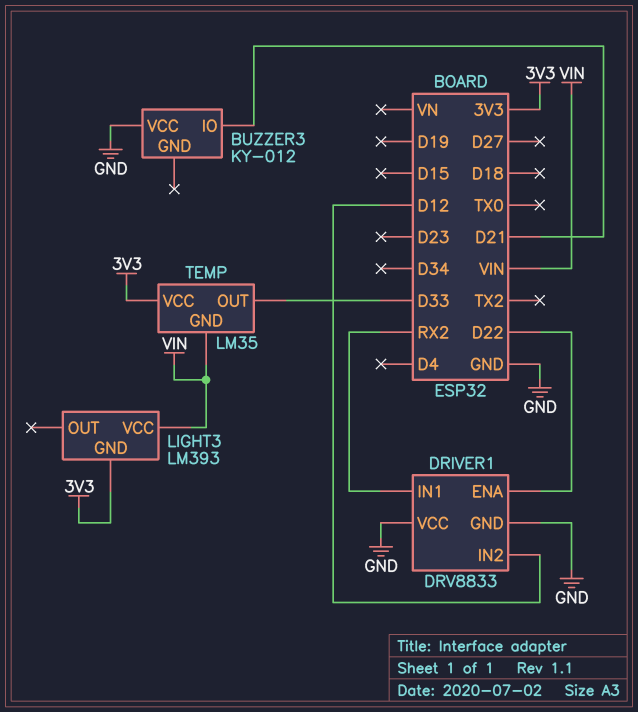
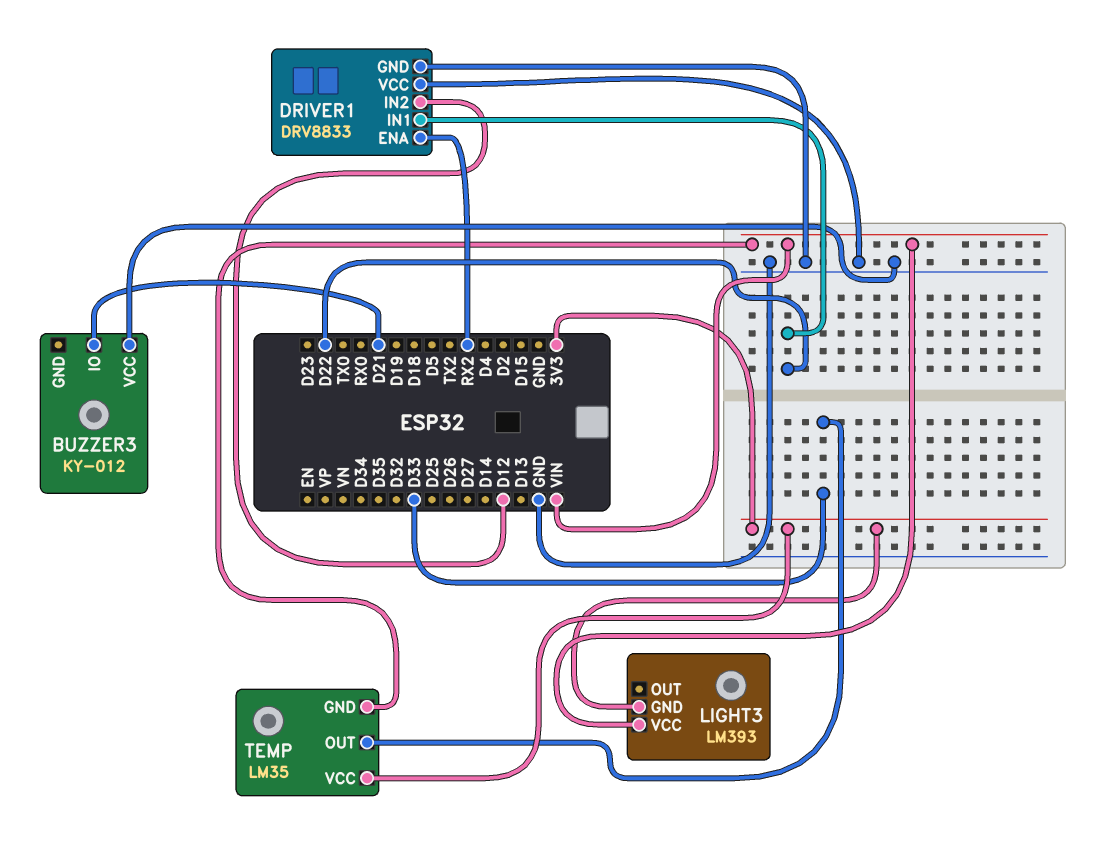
DRIVER1 pin ENA: D22 -> RX2
DRIVER1 pin IN1: RX2 -> D22

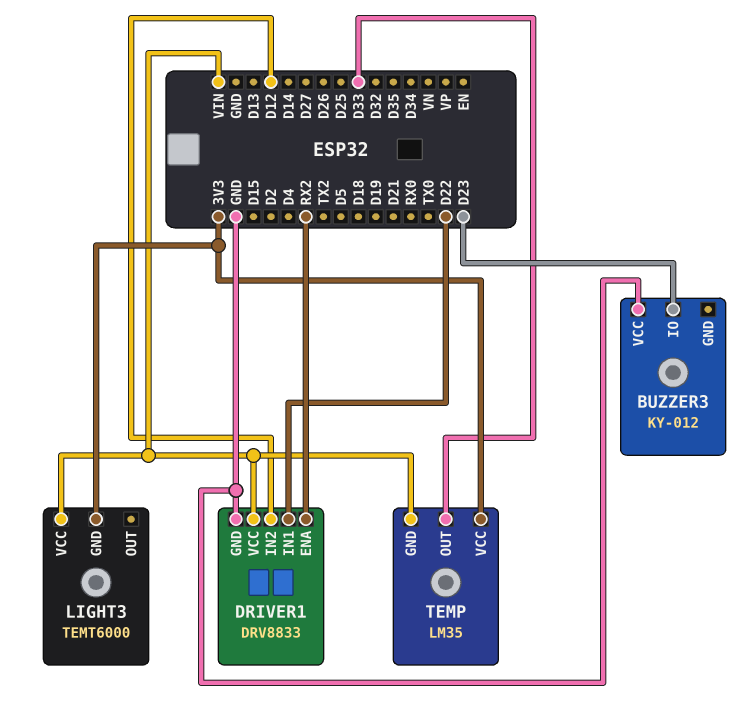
BUZZER3 pin IO: D21 -> D23
DRIVER1 pin VCC: GND -> VIN
LIGHT3: LM393 -> TEMT6000

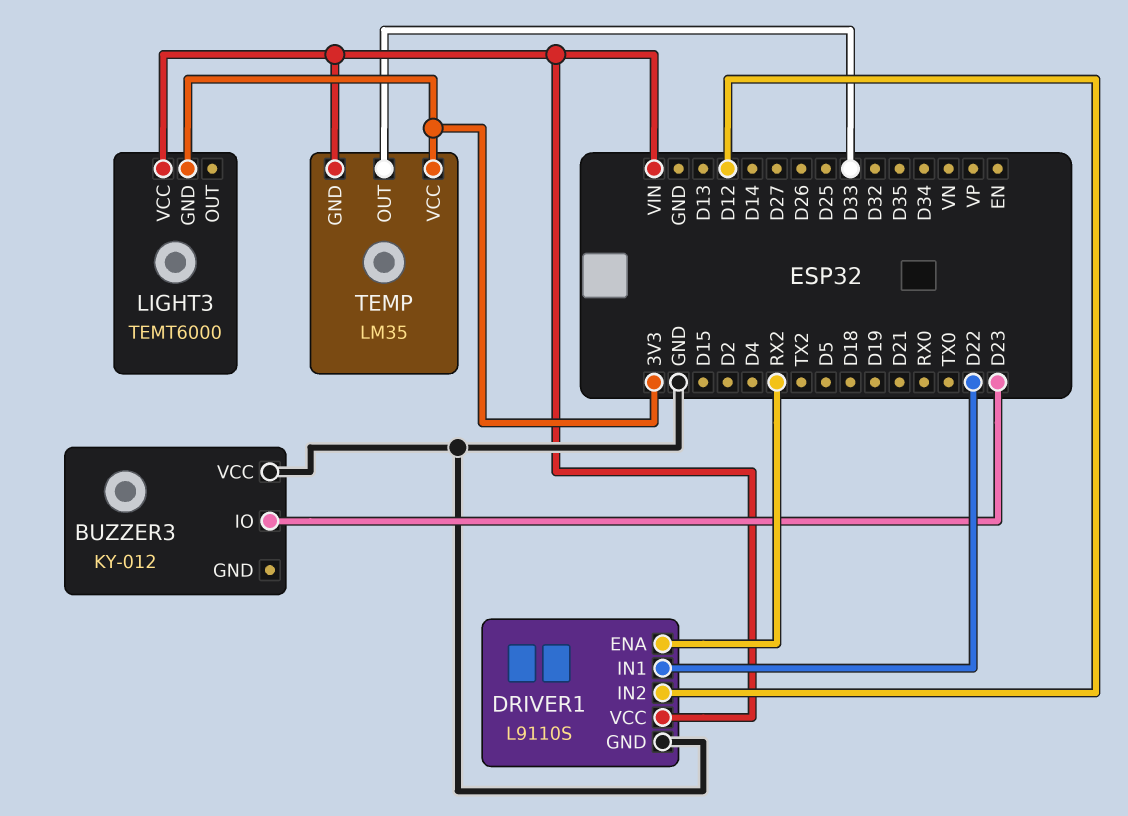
DRIVER1: DRV8833 -> L9110S

